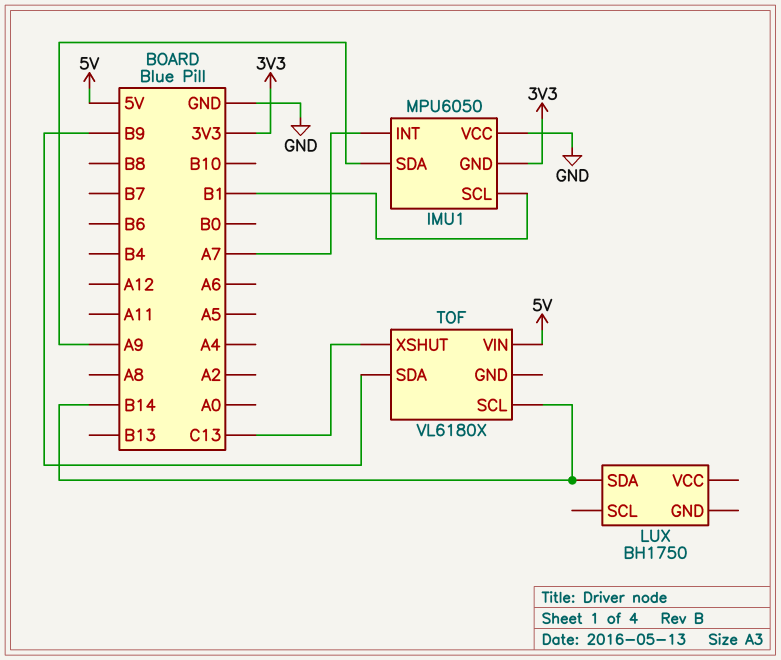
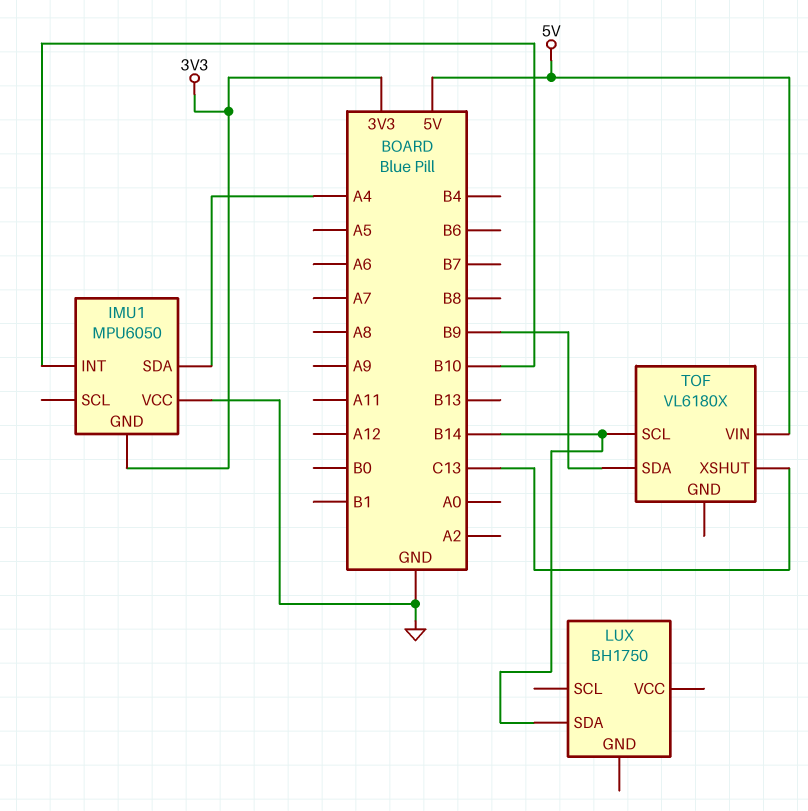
IMU1 pin INT: A7 -> B10
IMU1 pin SCL: B1 -> none
IMU1 pin SDA: A9 -> A4

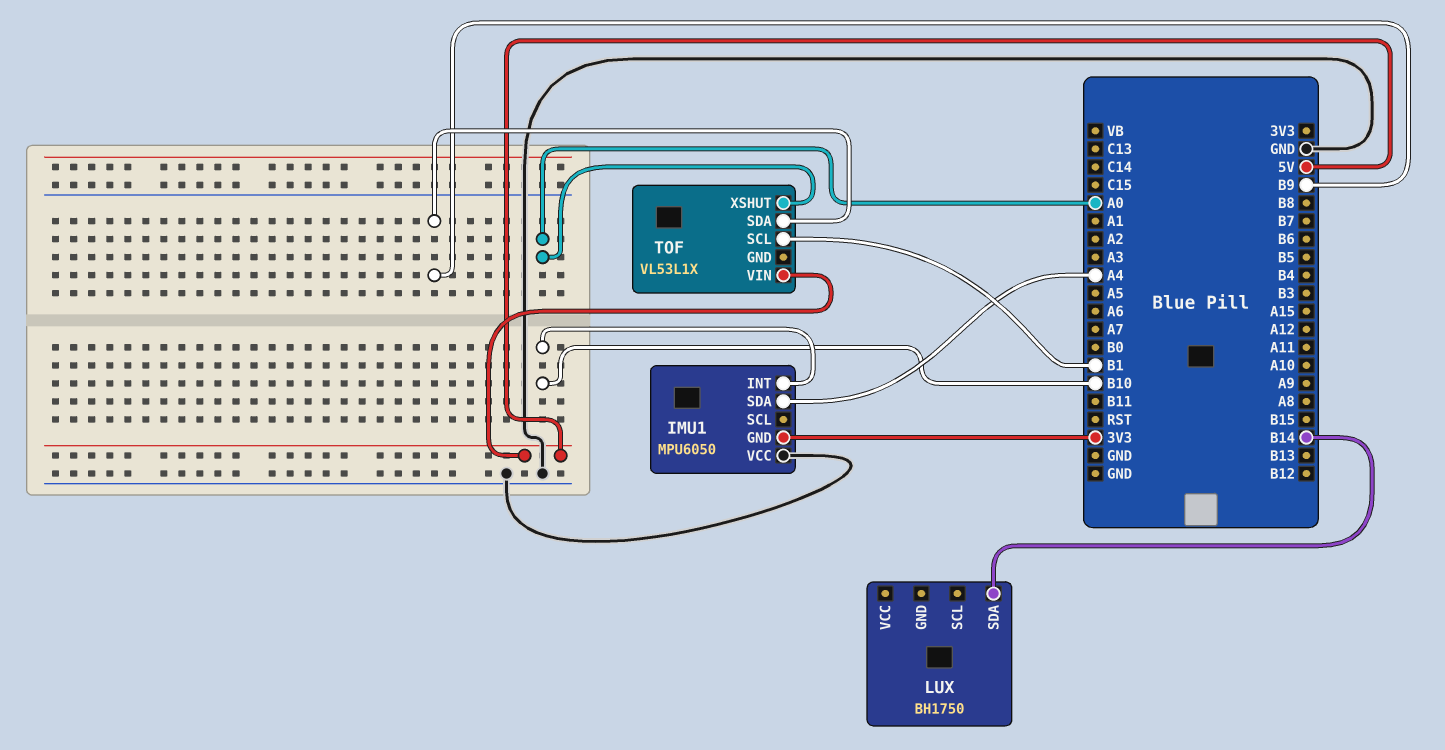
TOF: VL6180X -> VL53L1X
TOF pin SCL: B14 -> B1
TOF pin XSHUT: C13 -> A0

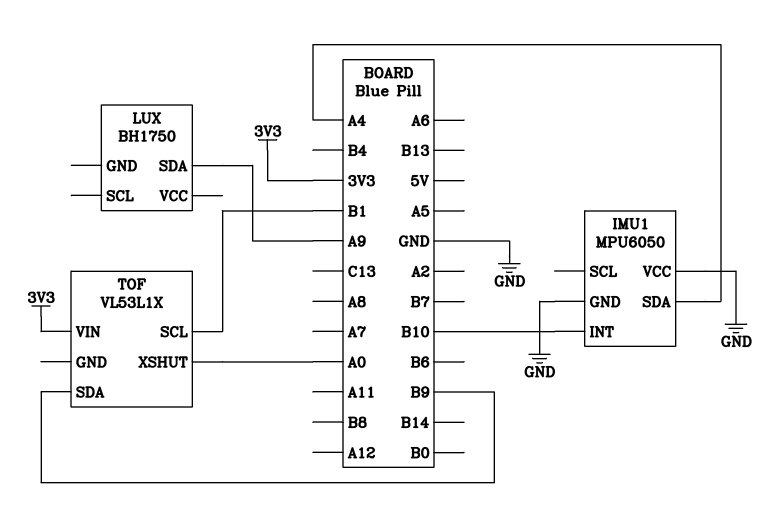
IMU1 pin GND: 3V3 -> GND
LUX pin SDA: B14 -> A9
TOF pin VIN: 5V -> 3V3

